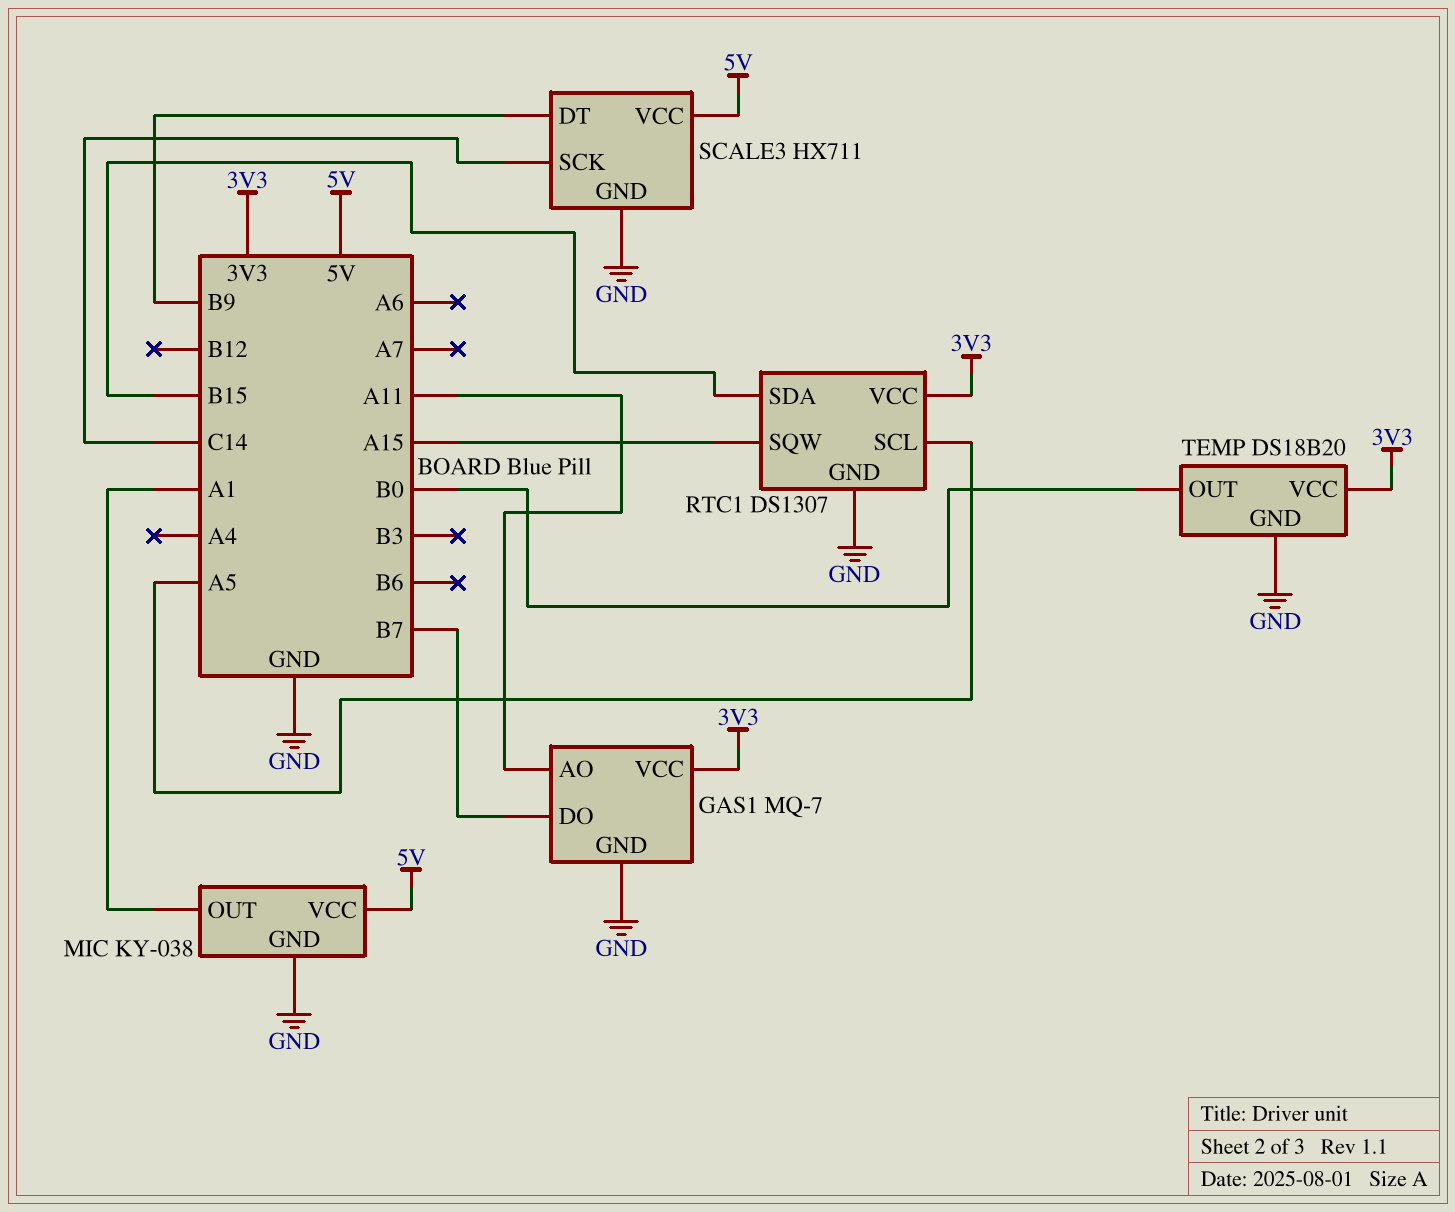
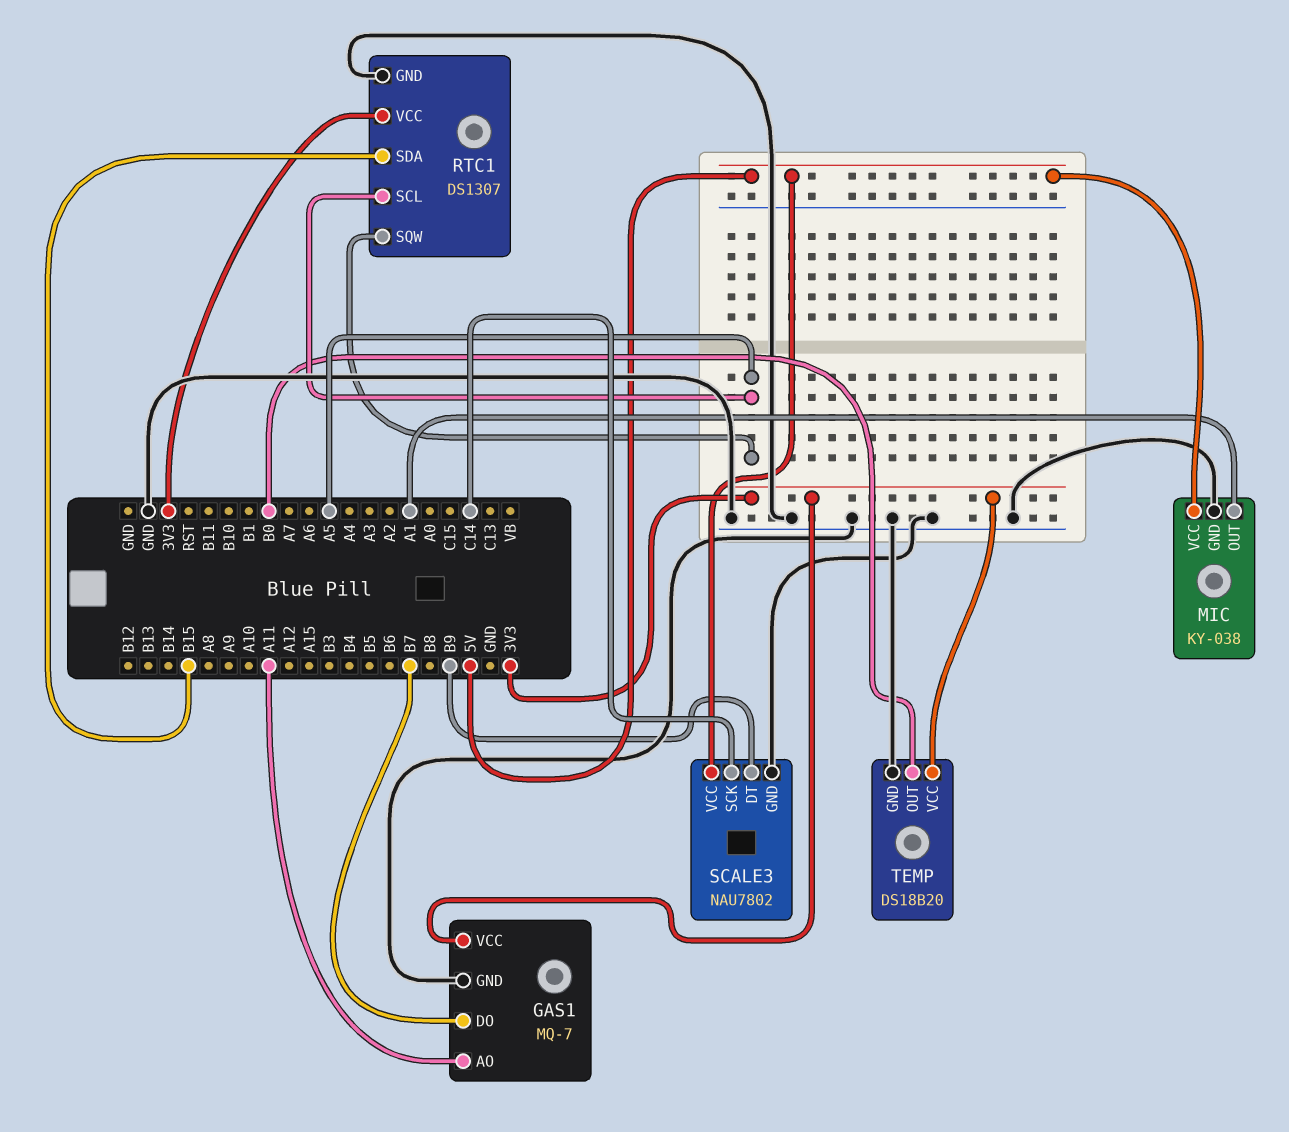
RTC1 pin SQW: A15 -> A5
SCALE3: HX711 -> NAU7802

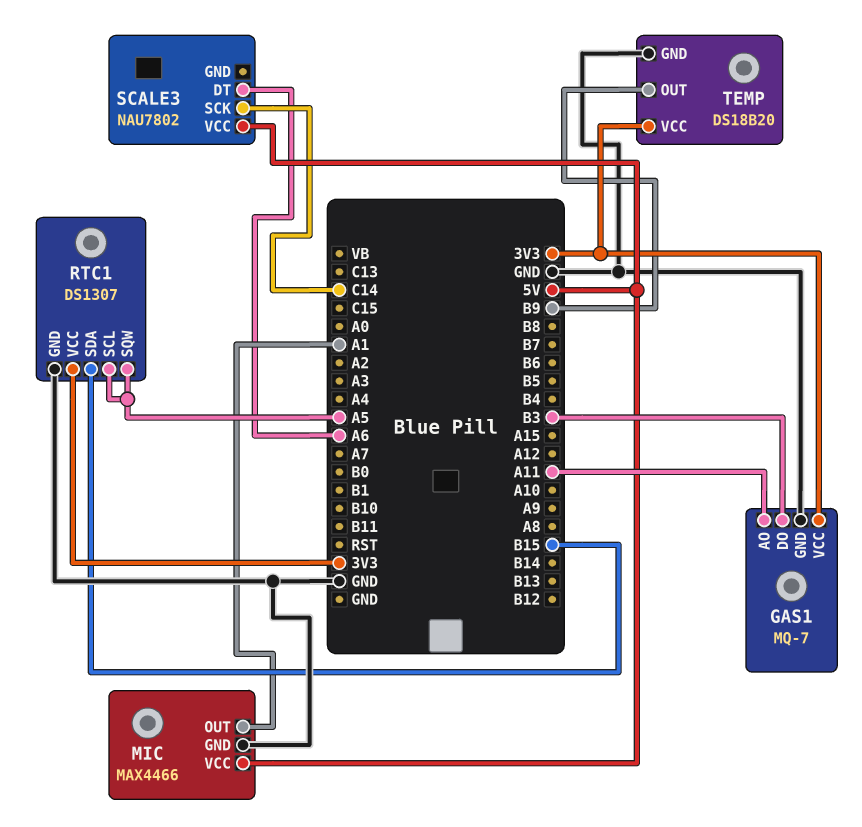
GAS1 pin DO: B7 -> B3
MIC: KY-038 -> MAX4466
SCALE3 pin DT: B9 -> A6
SCALE3 pin GND: GND -> none
TEMP pin OUT: B0 -> B9

